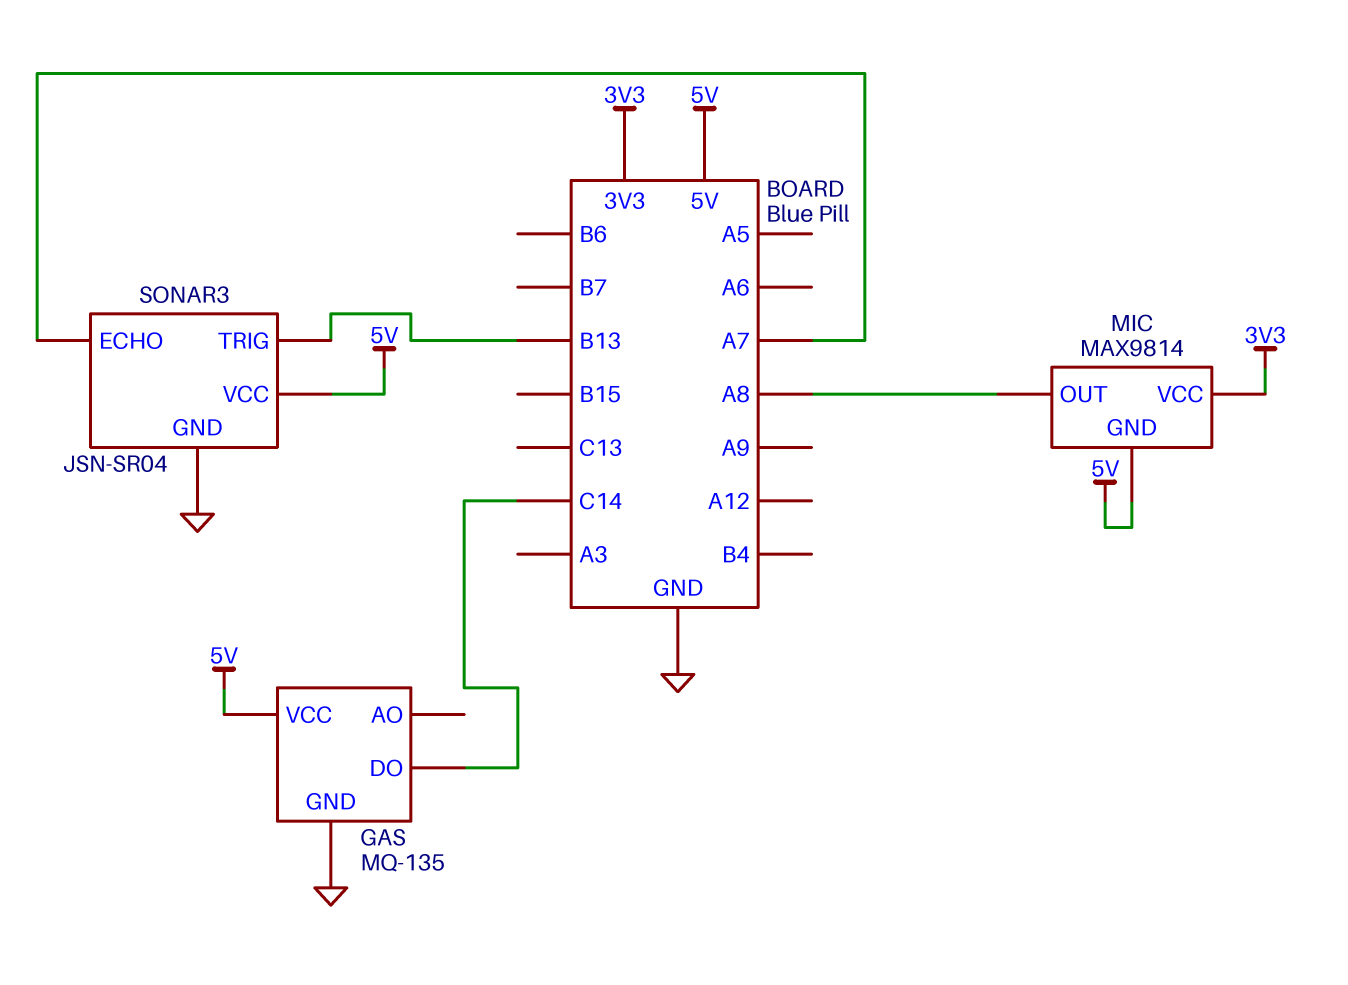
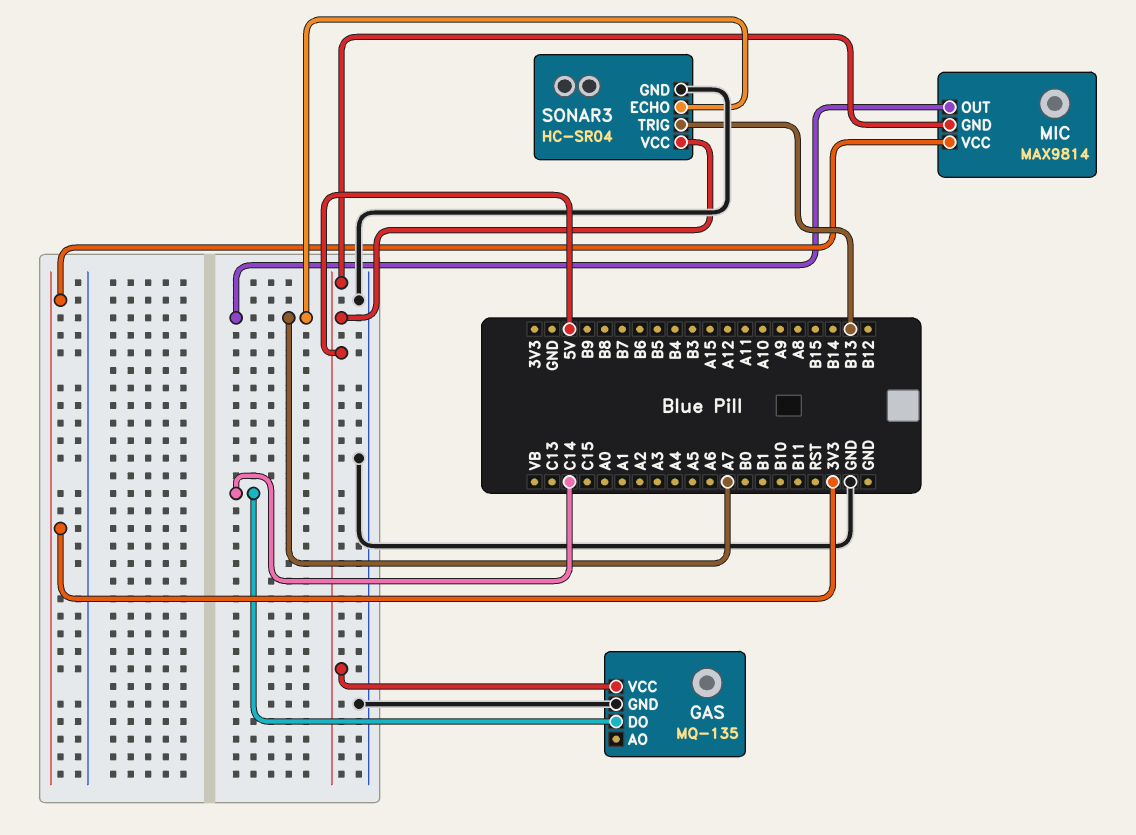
MIC pin OUT: A8 -> A7
SONAR3: JSN-SR04 -> HC-SR04

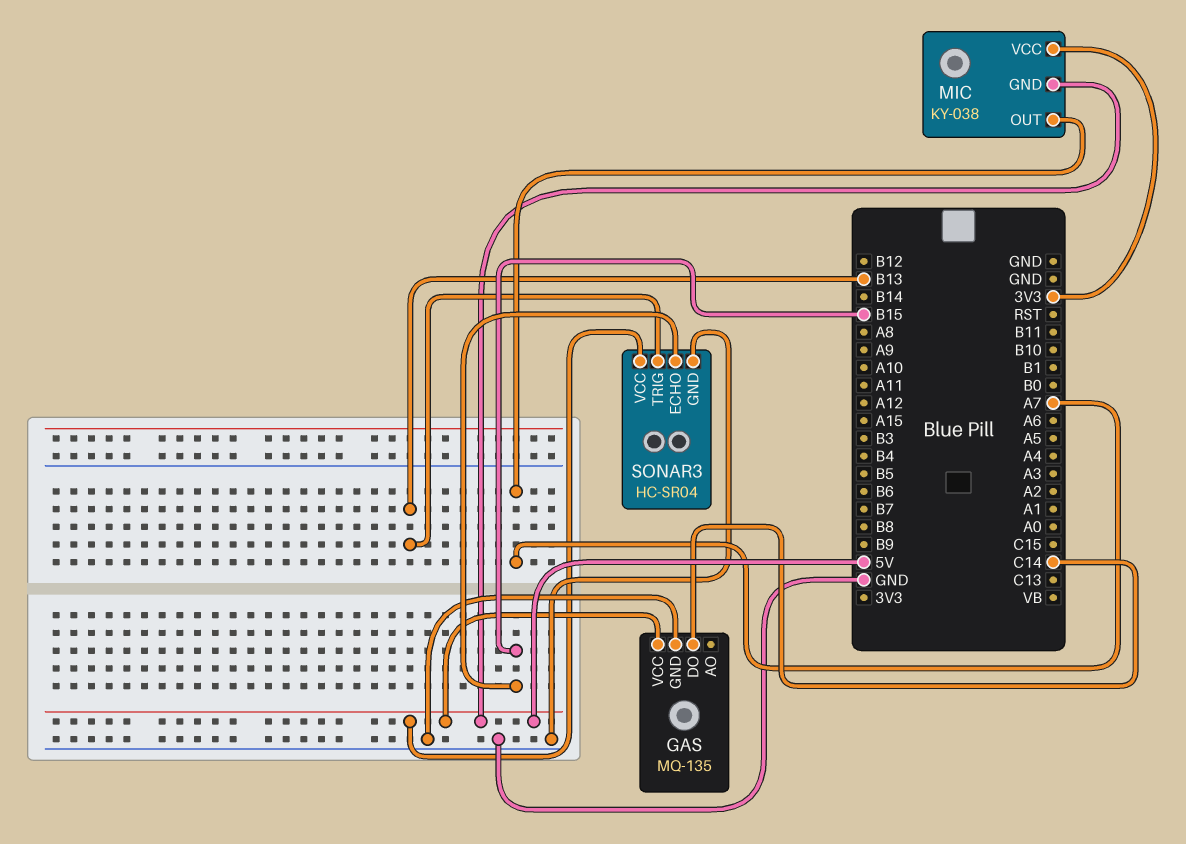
MIC: MAX9814 -> KY-038
SONAR3 pin ECHO: A7 -> B15

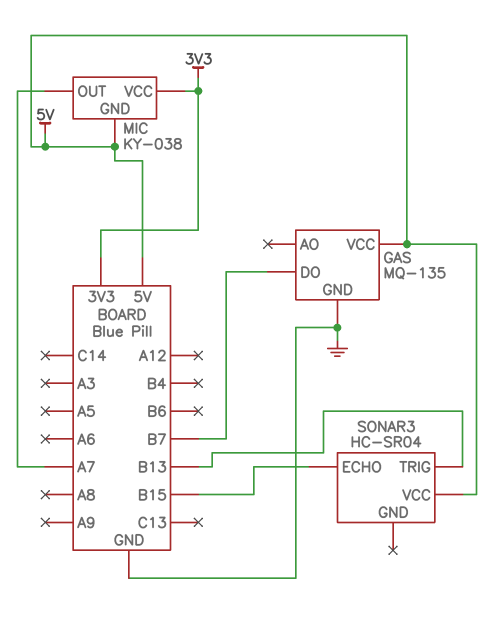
GAS pin DO: C14 -> B7
SONAR3 pin GND: GND -> none

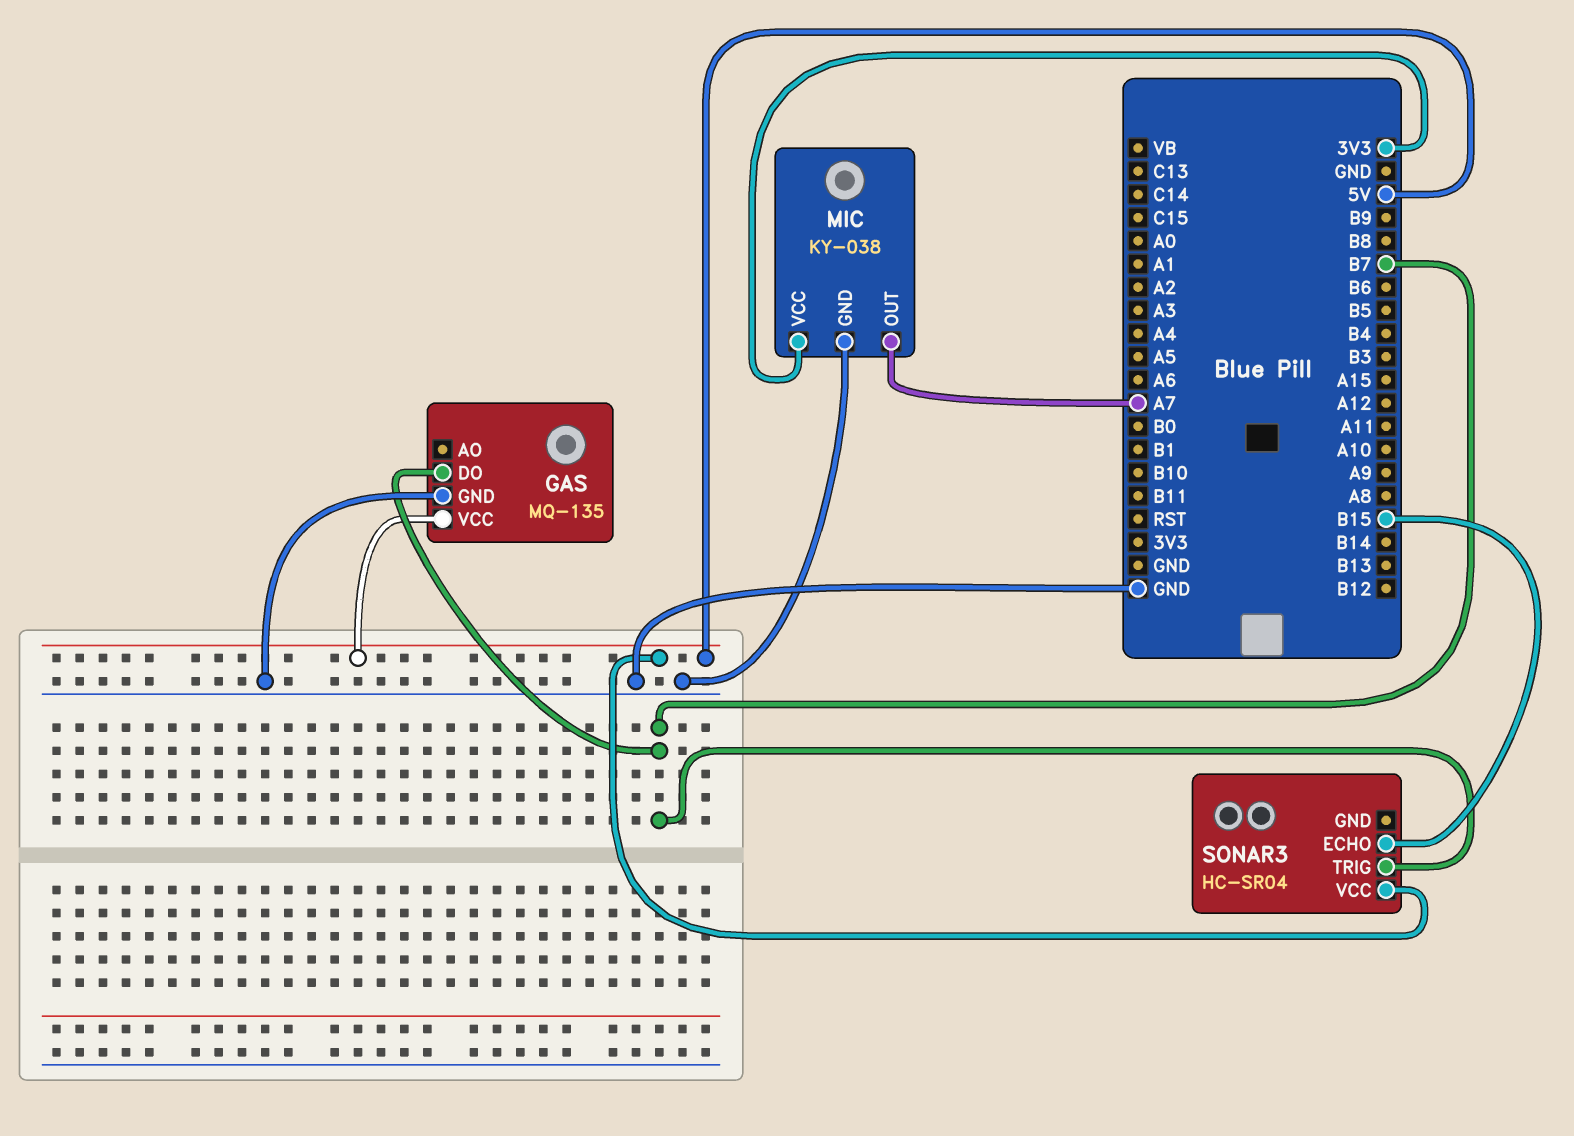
MIC pin GND: 5V -> GND
SONAR3 pin TRIG: B13 -> B7

